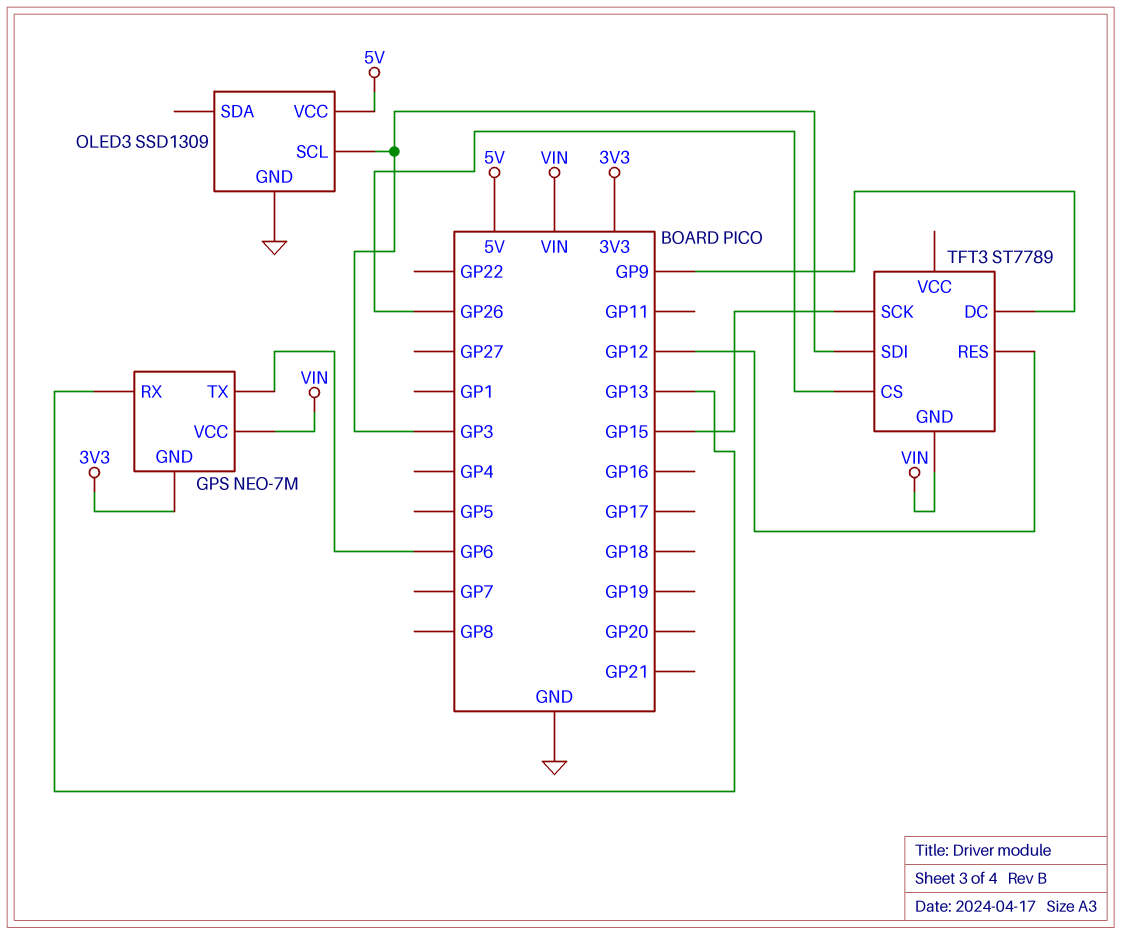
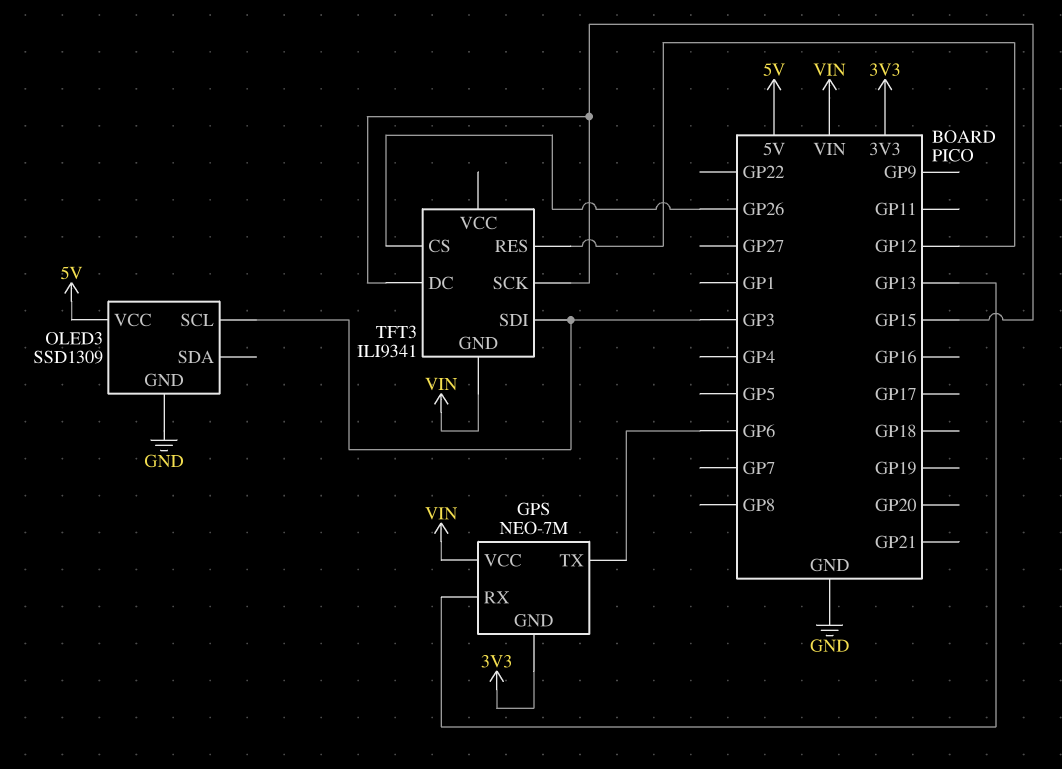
TFT3: ST7789 -> ILI9341
TFT3 pin DC: GP9 -> GP15

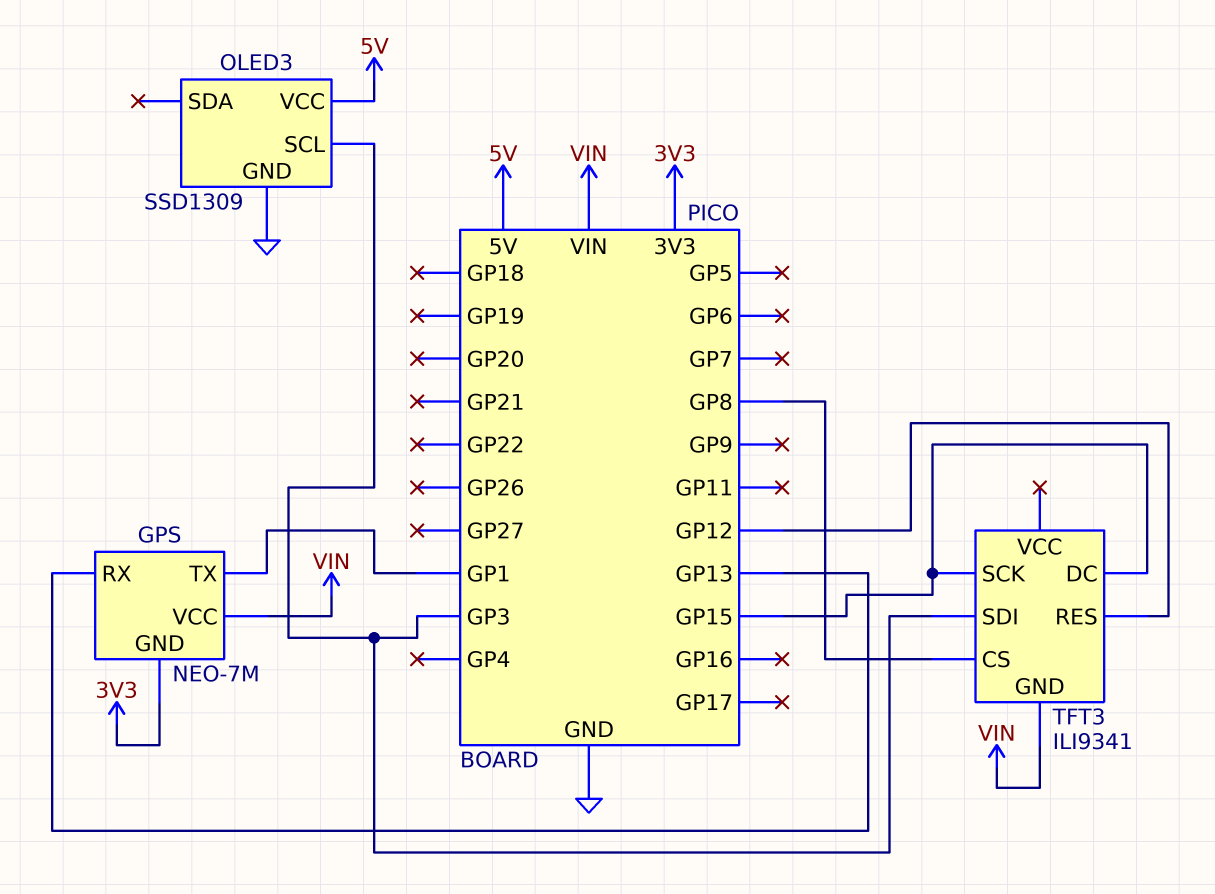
GPS pin TX: GP6 -> GP1
TFT3 pin CS: GP26 -> GP8

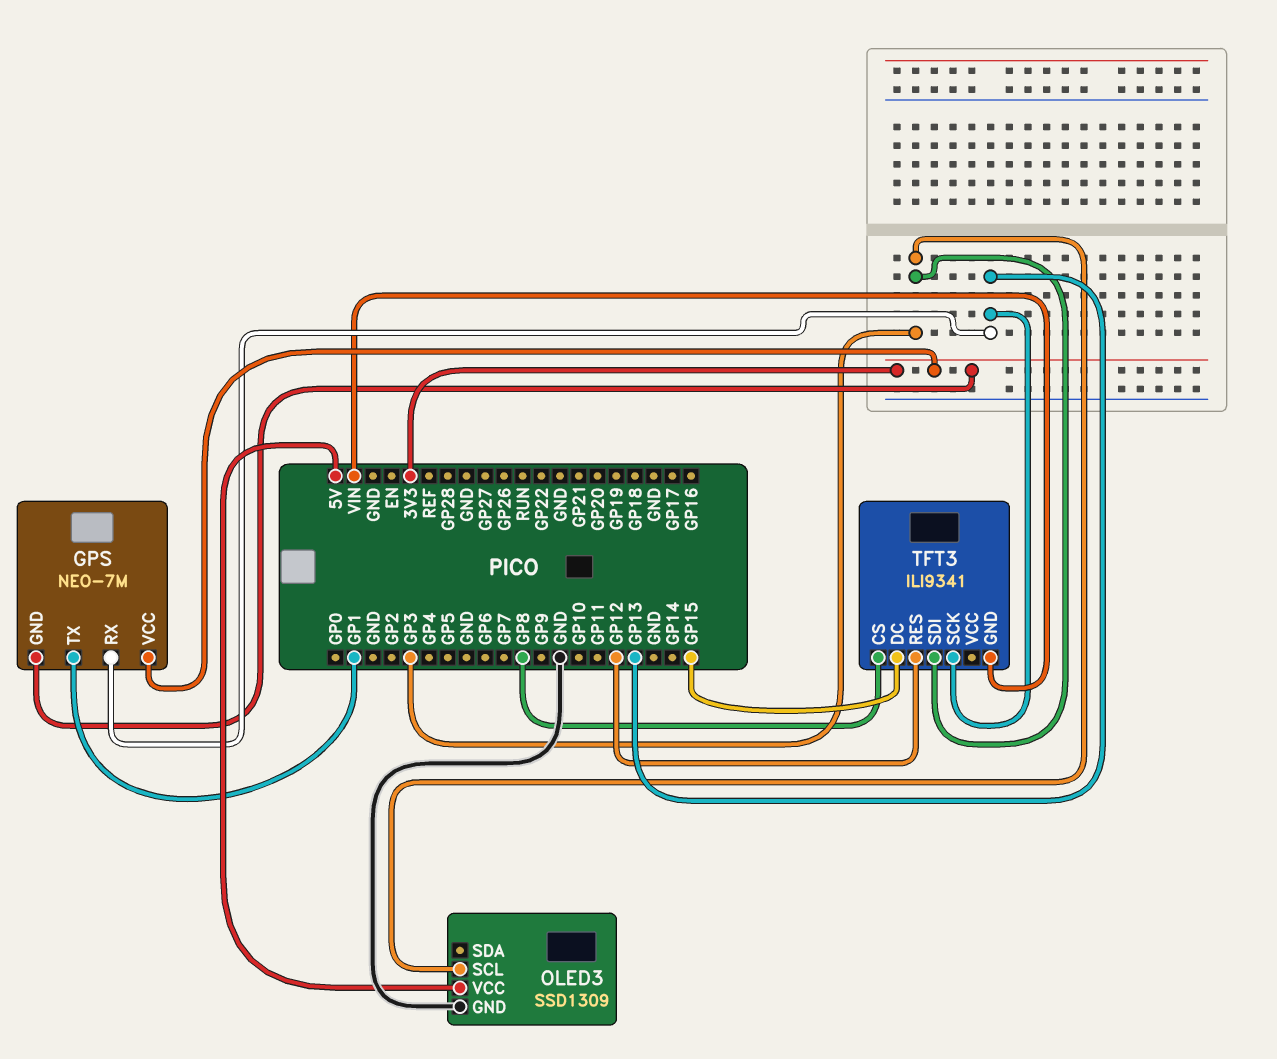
GPS pin VCC: VIN -> 3V3
TFT3 pin SCK: GP15 -> GP13

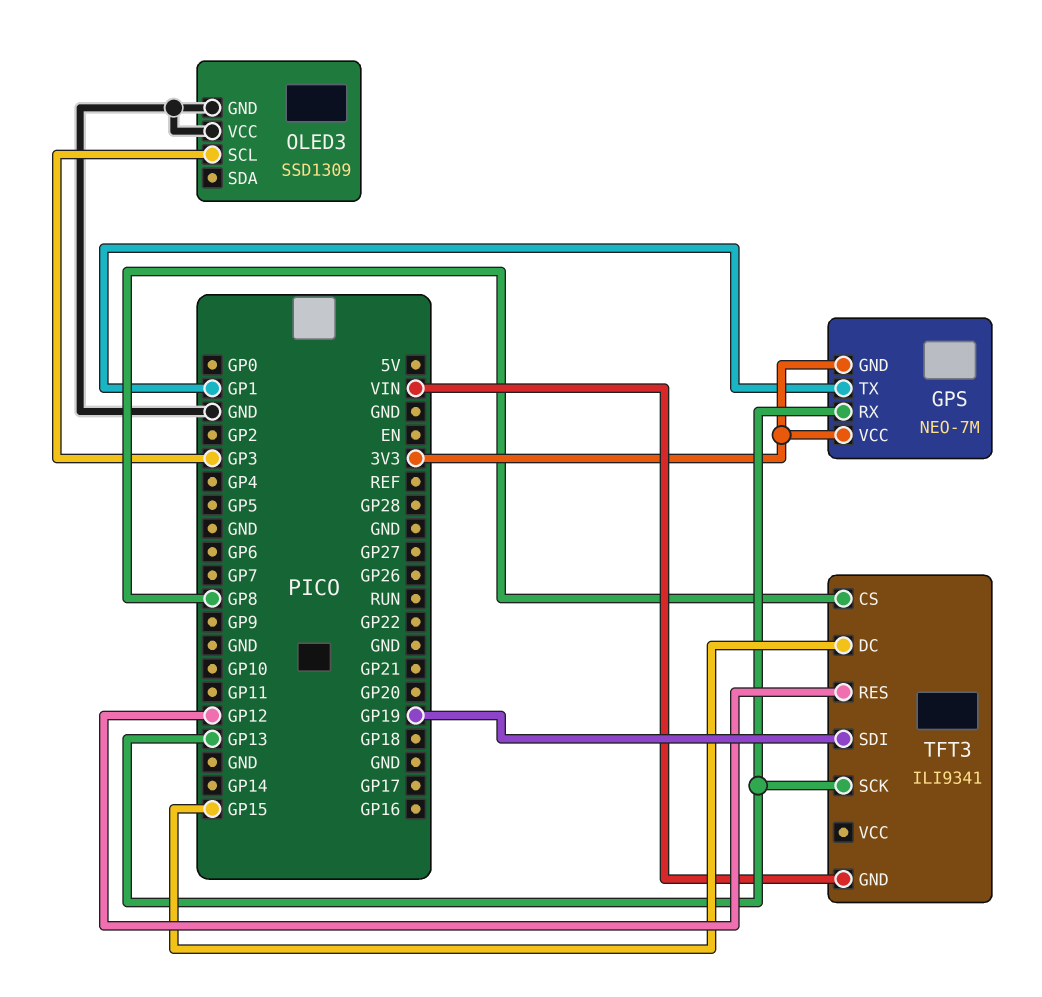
OLED3 pin VCC: 5V -> GND
TFT3 pin SDI: GP3 -> GP19

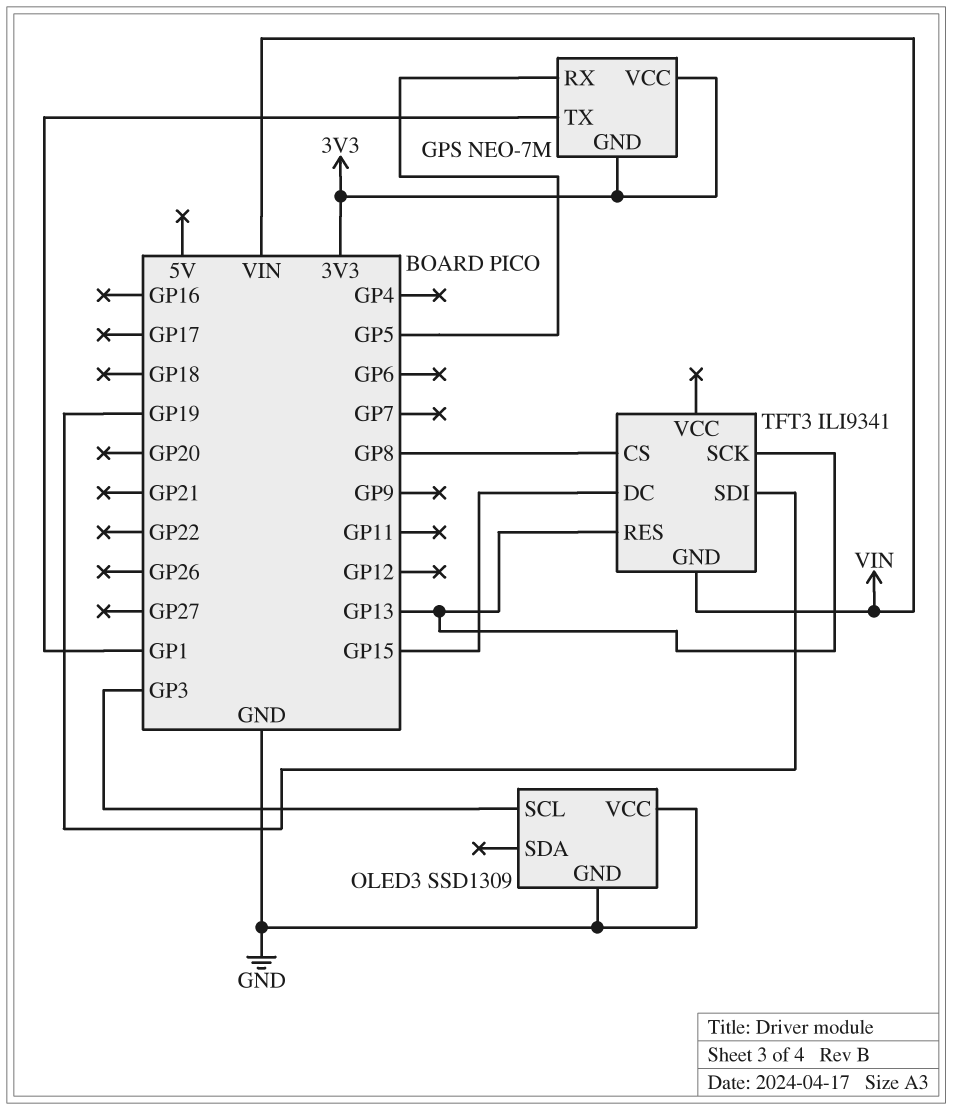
GPS pin RX: GP13 -> GP5
TFT3 pin RES: GP12 -> GP13

